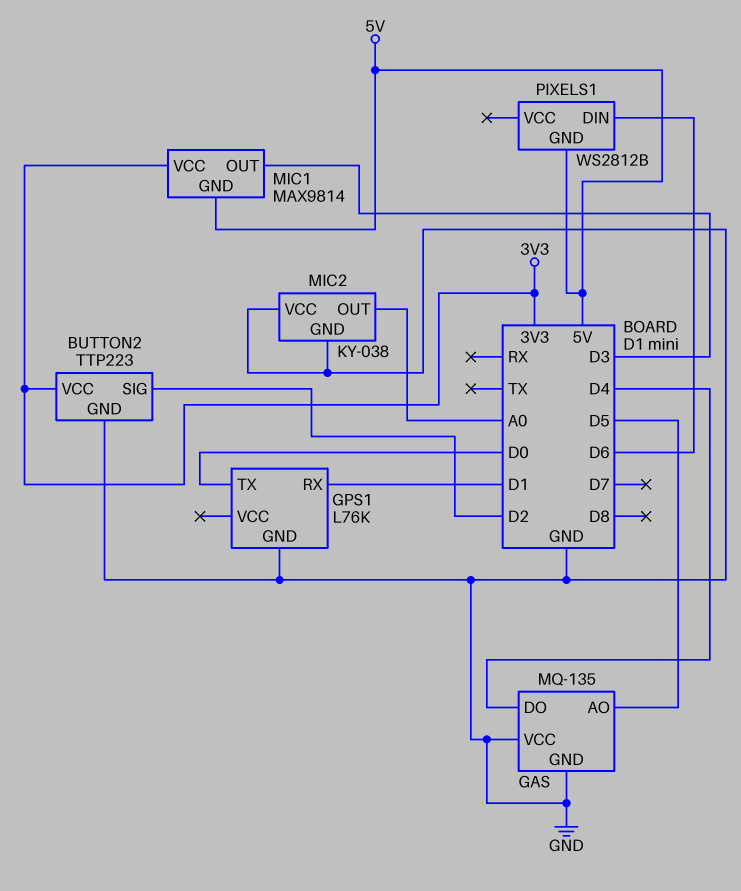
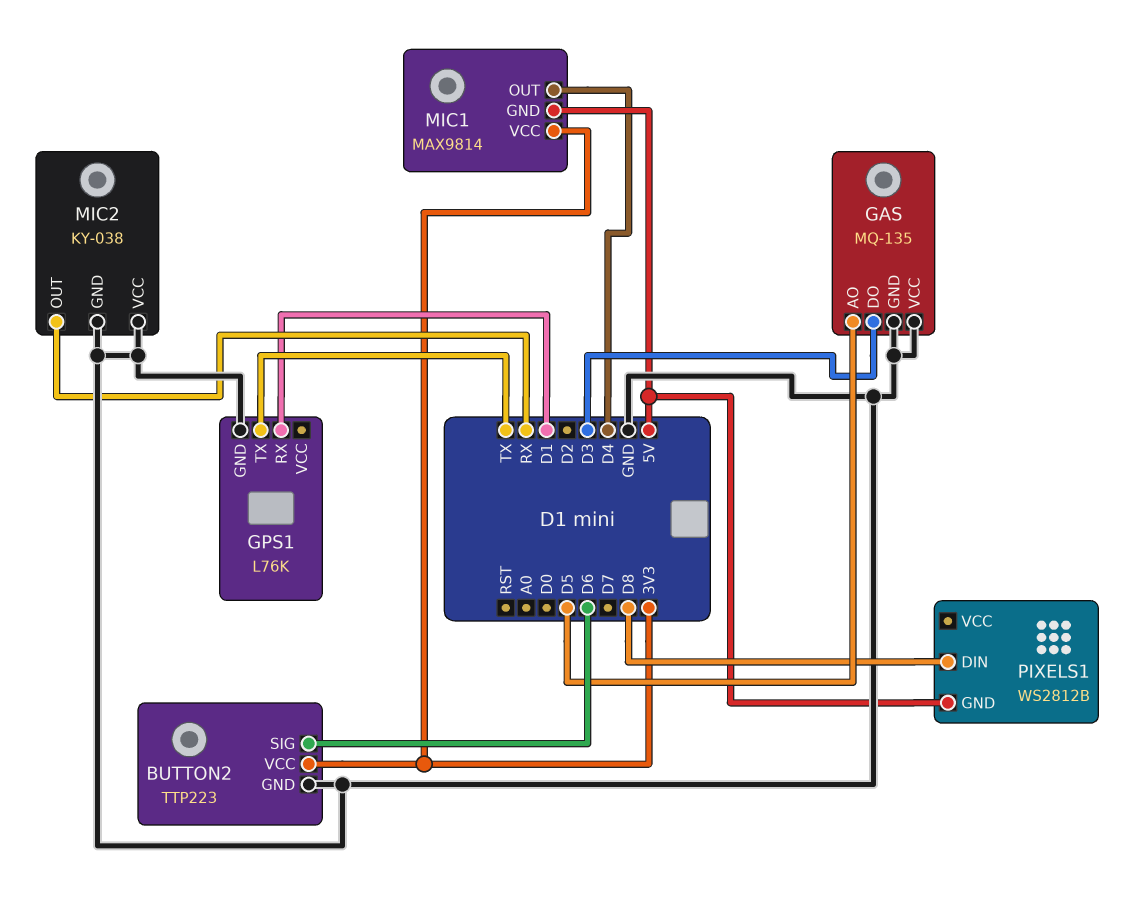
BUTTON2 pin SIG: D2 -> D6
GAS pin DO: D4 -> D3
GPS1 pin TX: D0 -> TX
MIC1 pin OUT: D3 -> D4
MIC2 pin OUT: A0 -> RX
PIXELS1 pin DIN: D6 -> D8

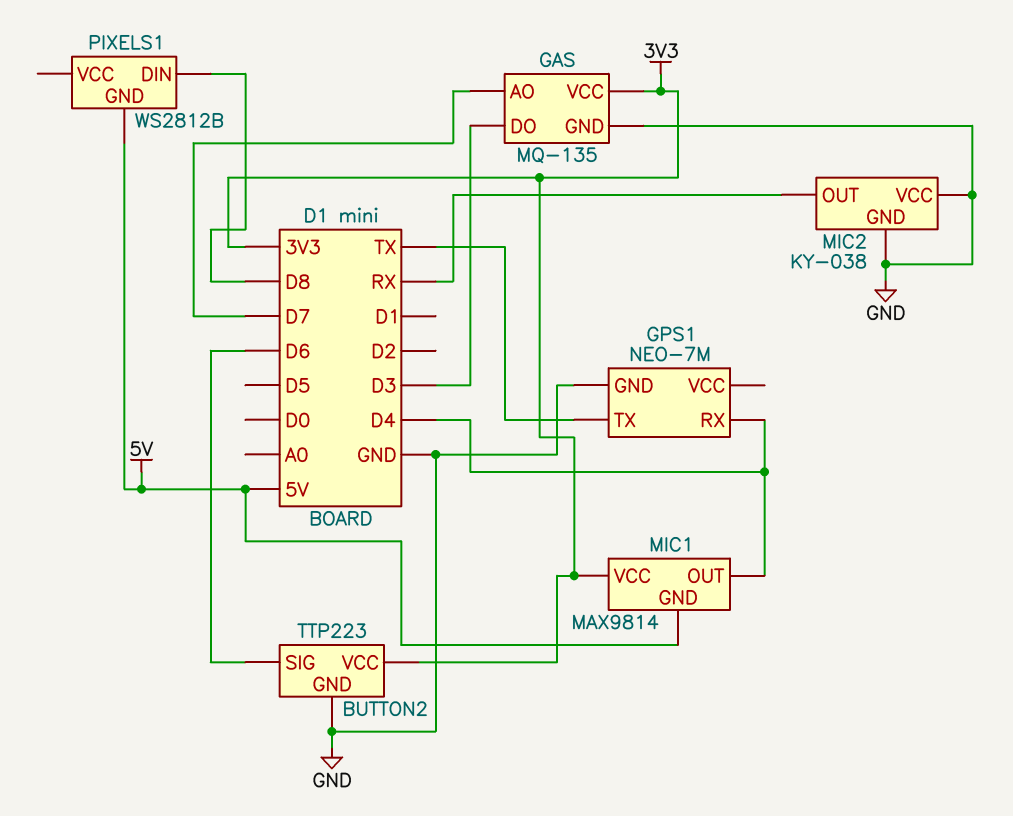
GAS pin AO: D5 -> D7
GAS pin VCC: GND -> 3V3
GPS1: L76K -> NEO-7M
GPS1 pin RX: D1 -> D4

